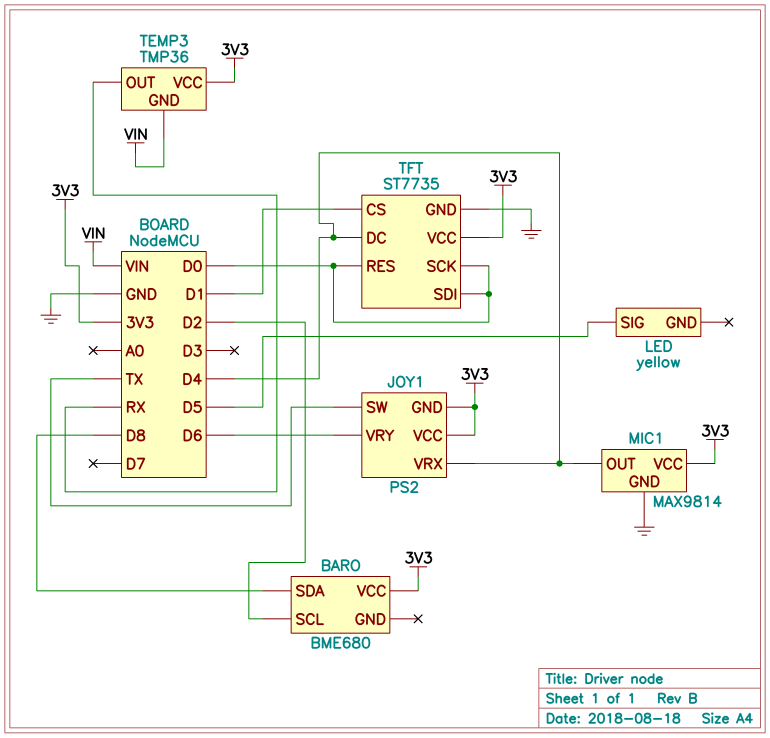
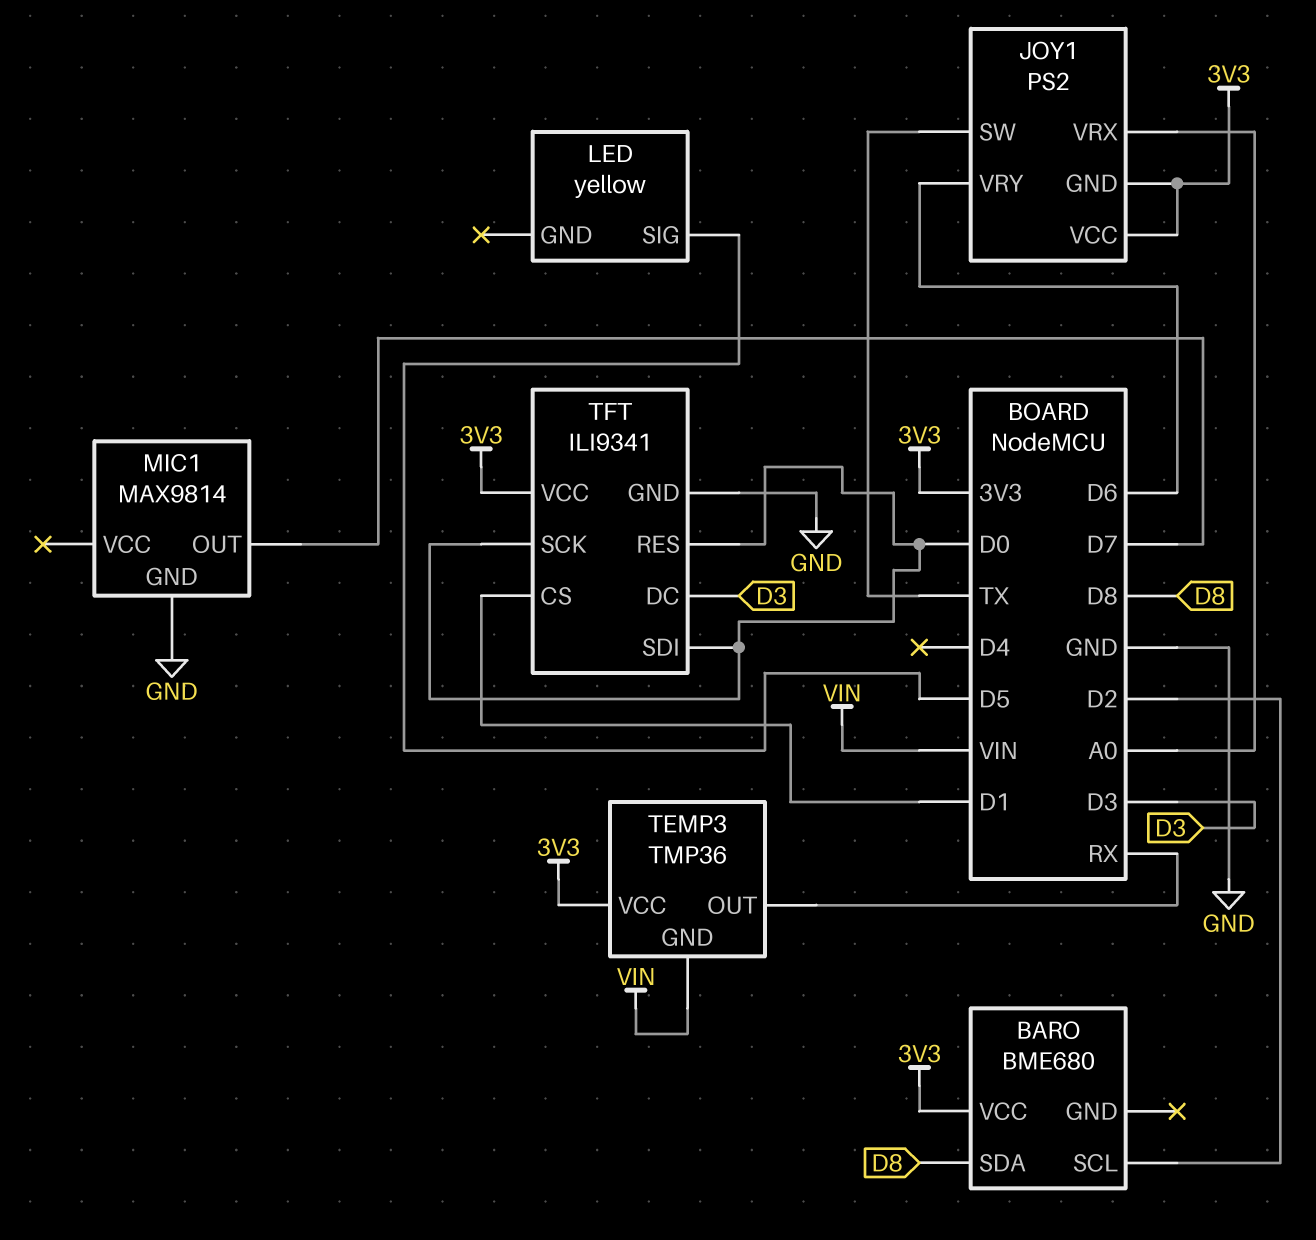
JOY1 pin VRX: D4 -> A0
MIC1 pin OUT: D4 -> D7
MIC1 pin VCC: 3V3 -> none
TFT: ST7735 -> ILI9341
TFT pin DC: D4 -> D3

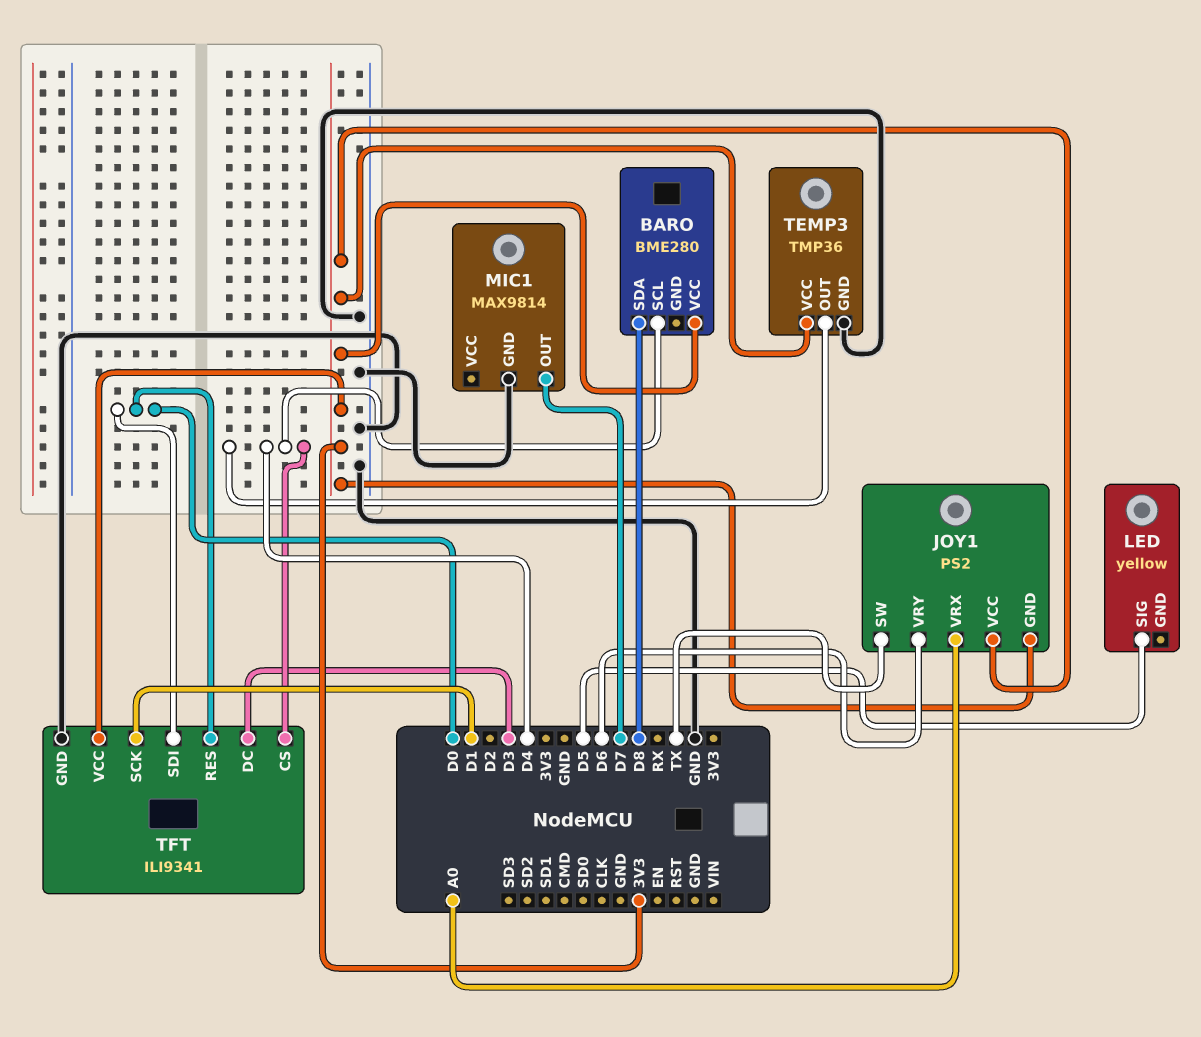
BARO: BME680 -> BME280
BARO pin SCL: D2 -> D4
TEMP3 pin GND: VIN -> GND
TEMP3 pin OUT: RX -> D4
TFT pin CS: D1 -> D4
TFT pin SCK: D0 -> D1

